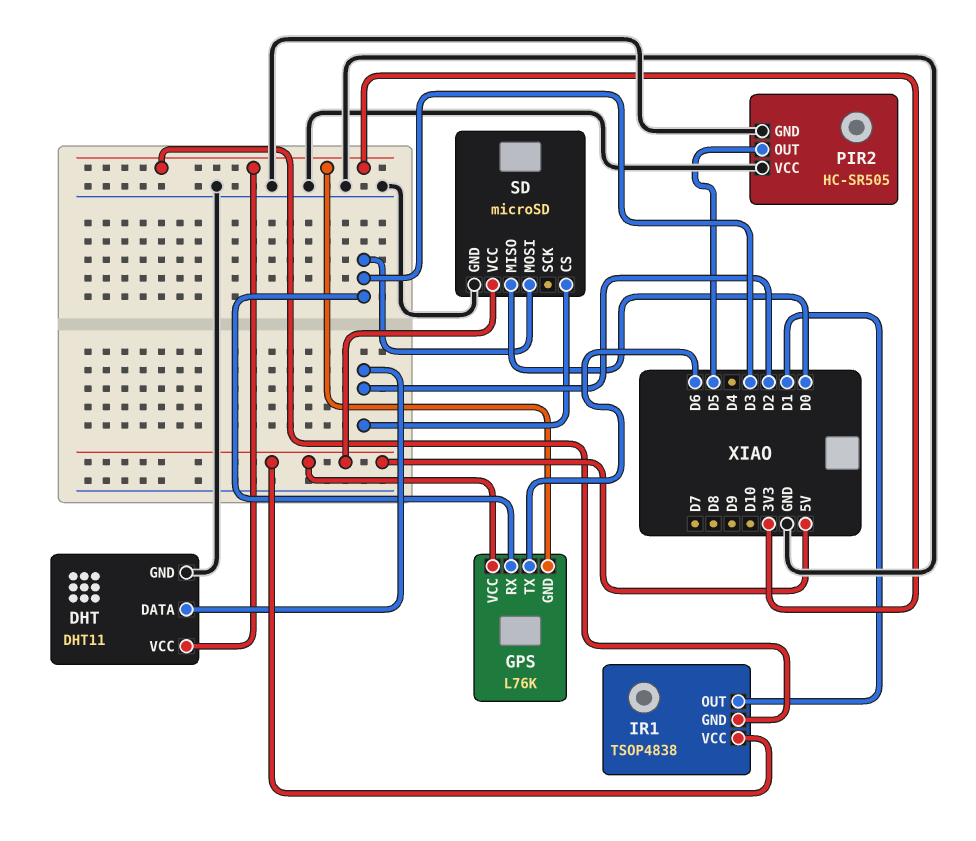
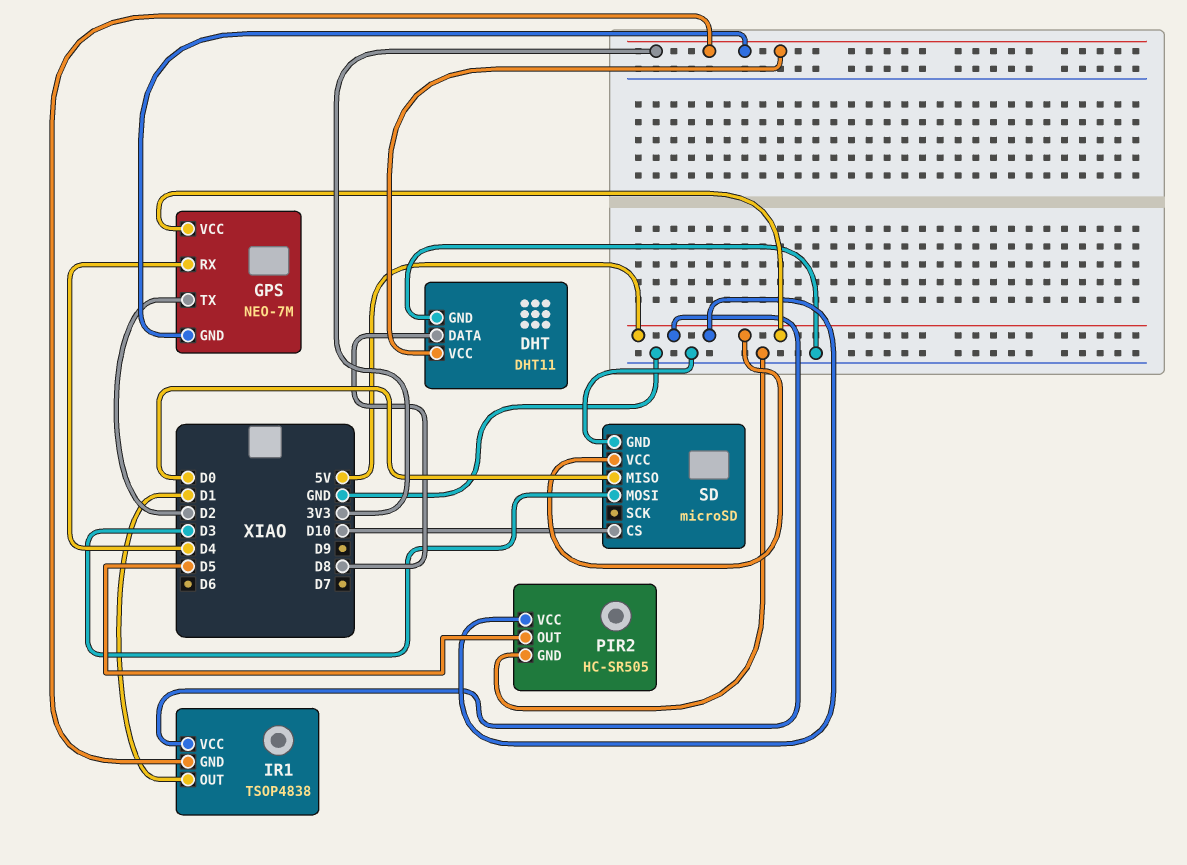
DHT pin DATA: D2 -> D8
GPS: L76K -> NEO-7M
GPS pin RX: D3 -> D4
GPS pin TX: D6 -> D2
PIR2 pin VCC: GND -> 5V
SD pin CS: D2 -> D10

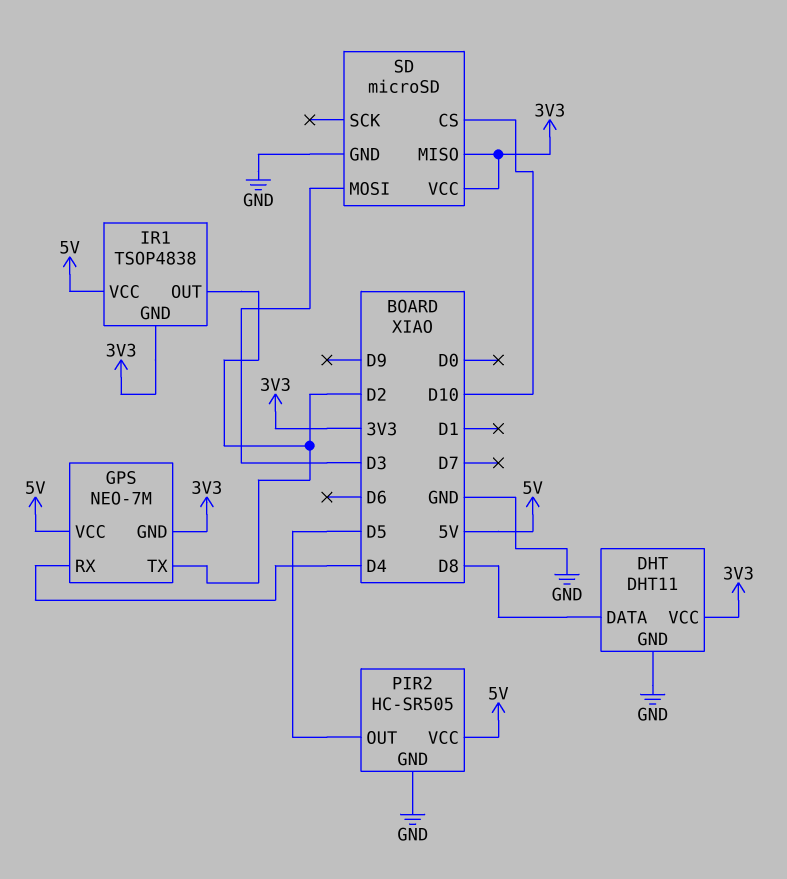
IR1 pin OUT: D1 -> D2
SD pin MISO: D0 -> 3V3
SD pin VCC: 5V -> 3V3

